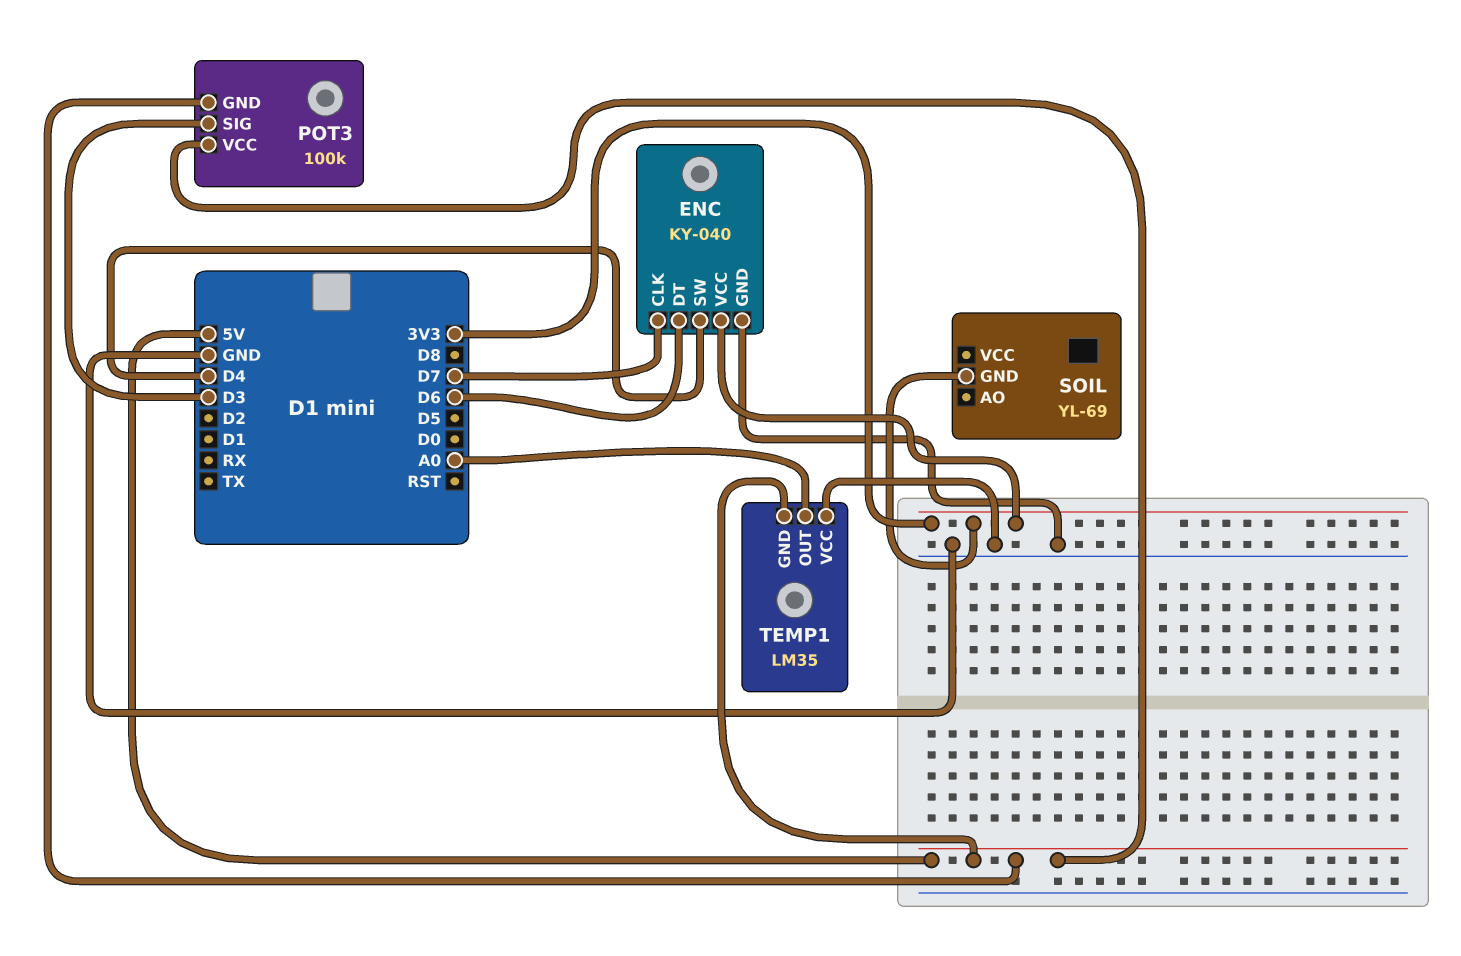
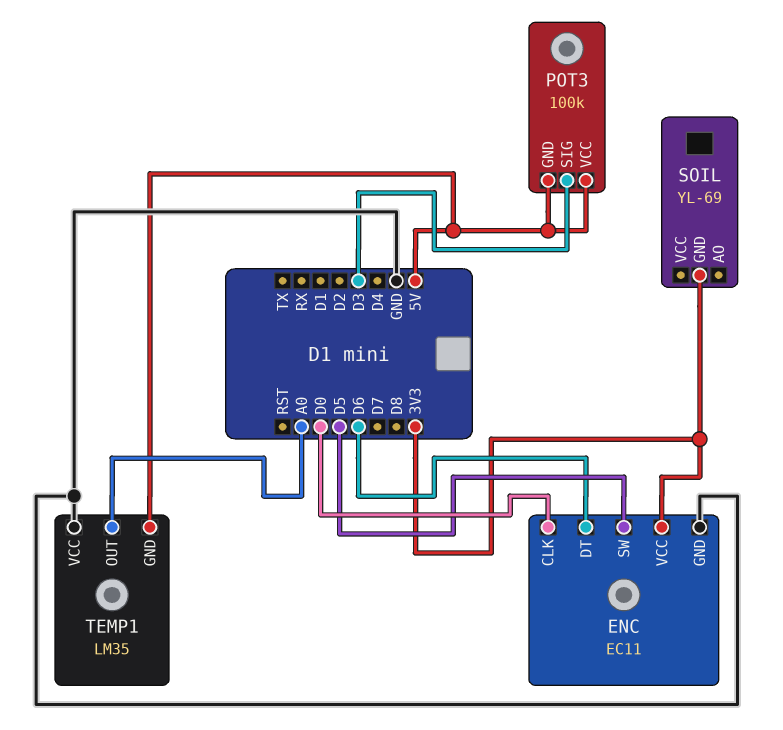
ENC: KY-040 -> EC11
ENC pin CLK: D7 -> D0
ENC pin SW: D4 -> D5

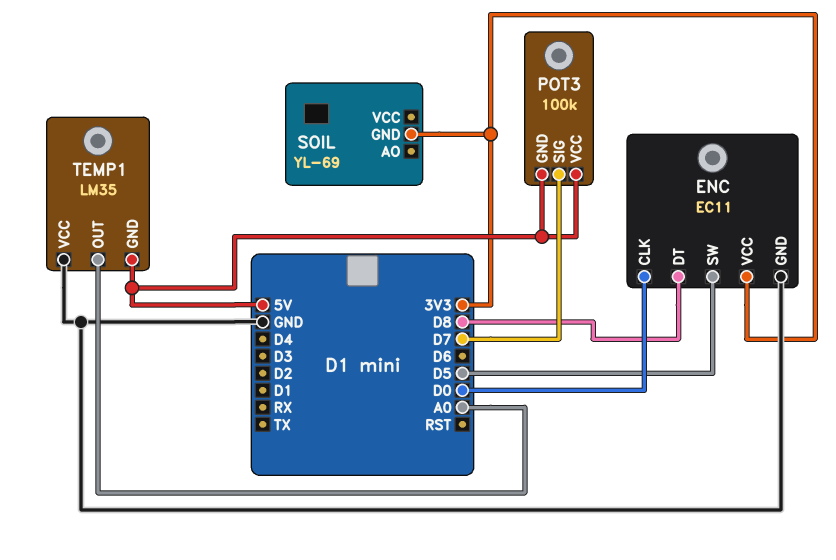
ENC pin DT: D6 -> D8
POT3 pin SIG: D3 -> D7

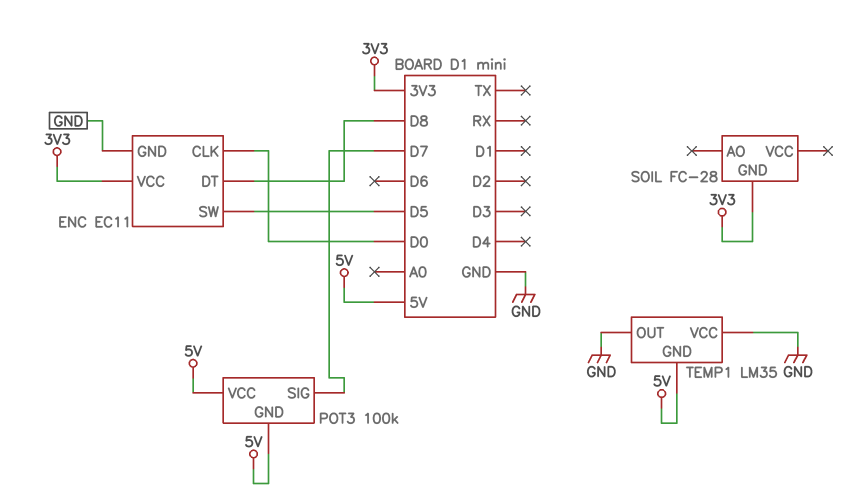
SOIL: YL-69 -> FC-28
TEMP1 pin OUT: A0 -> GND

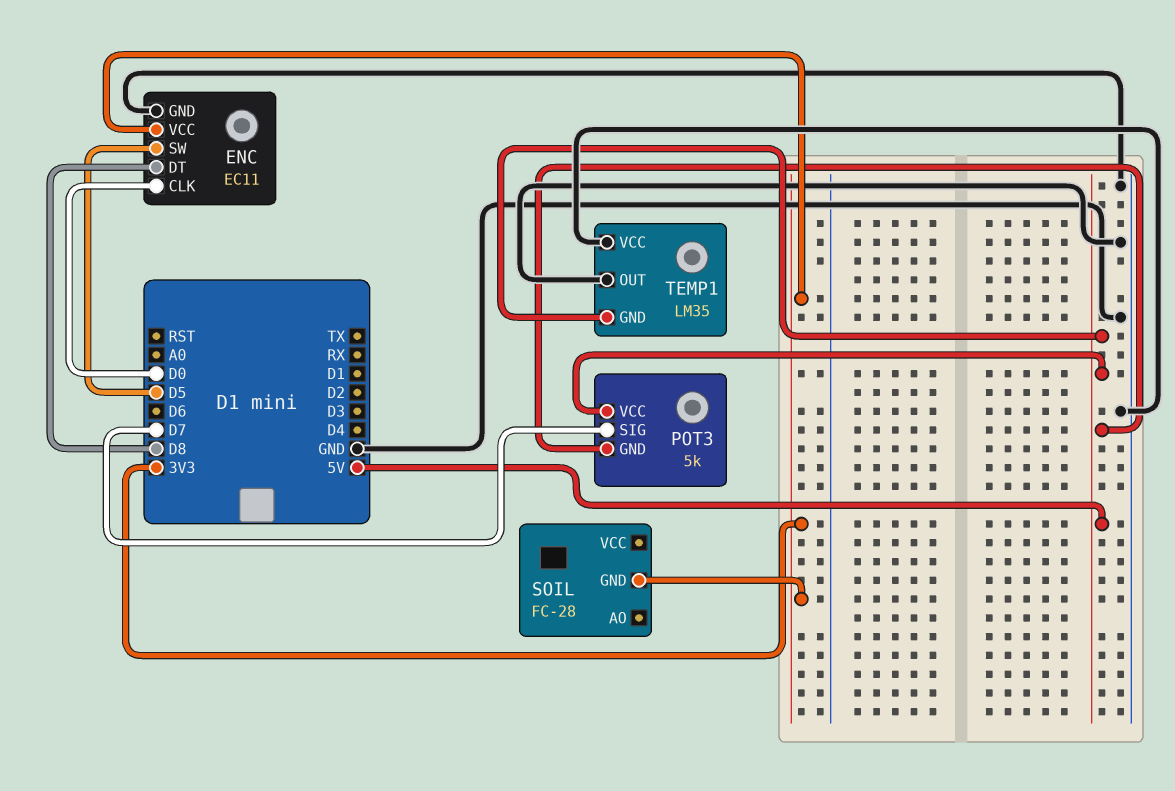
POT3: 100k -> 5k

